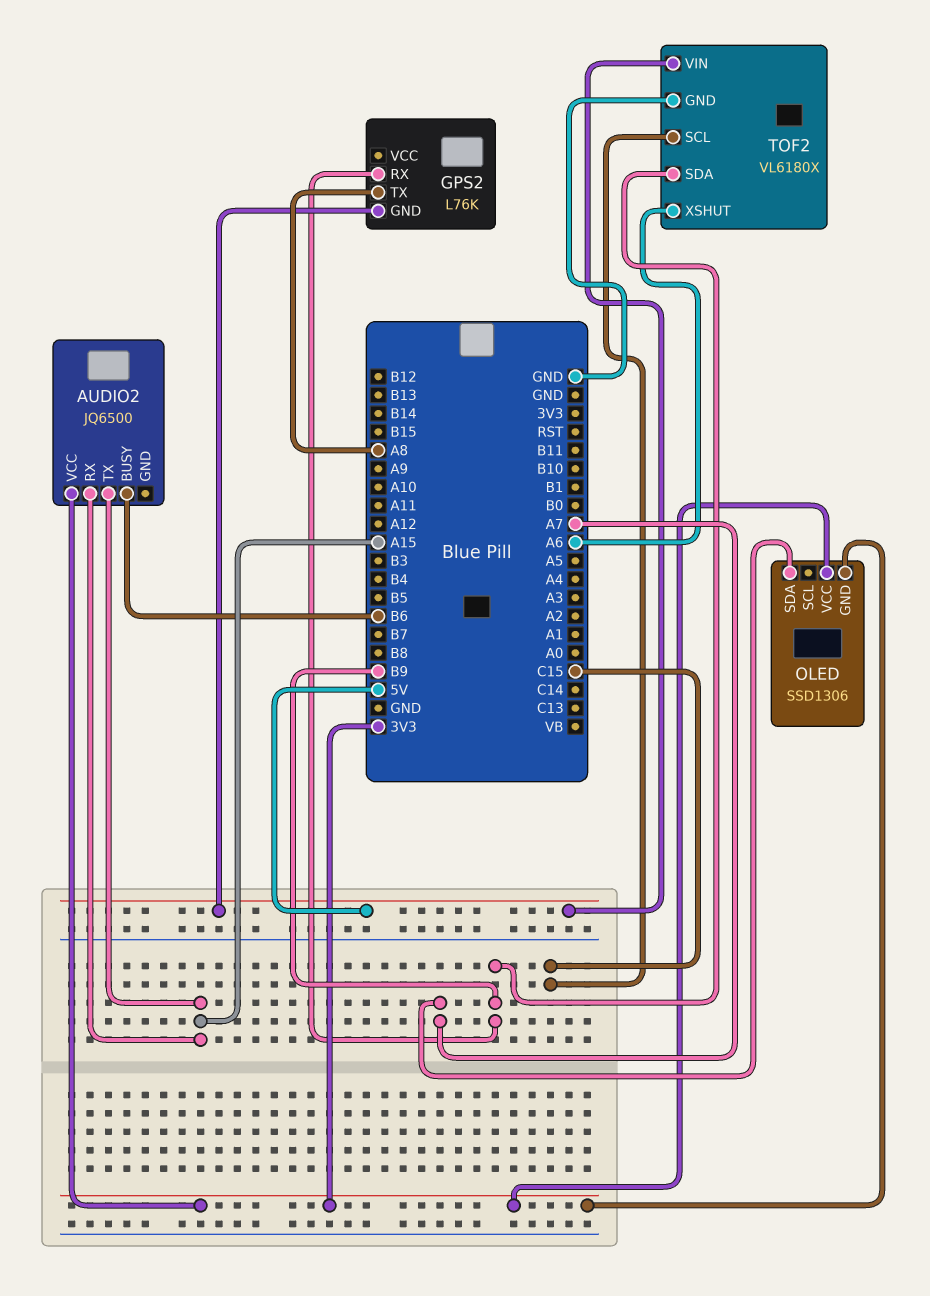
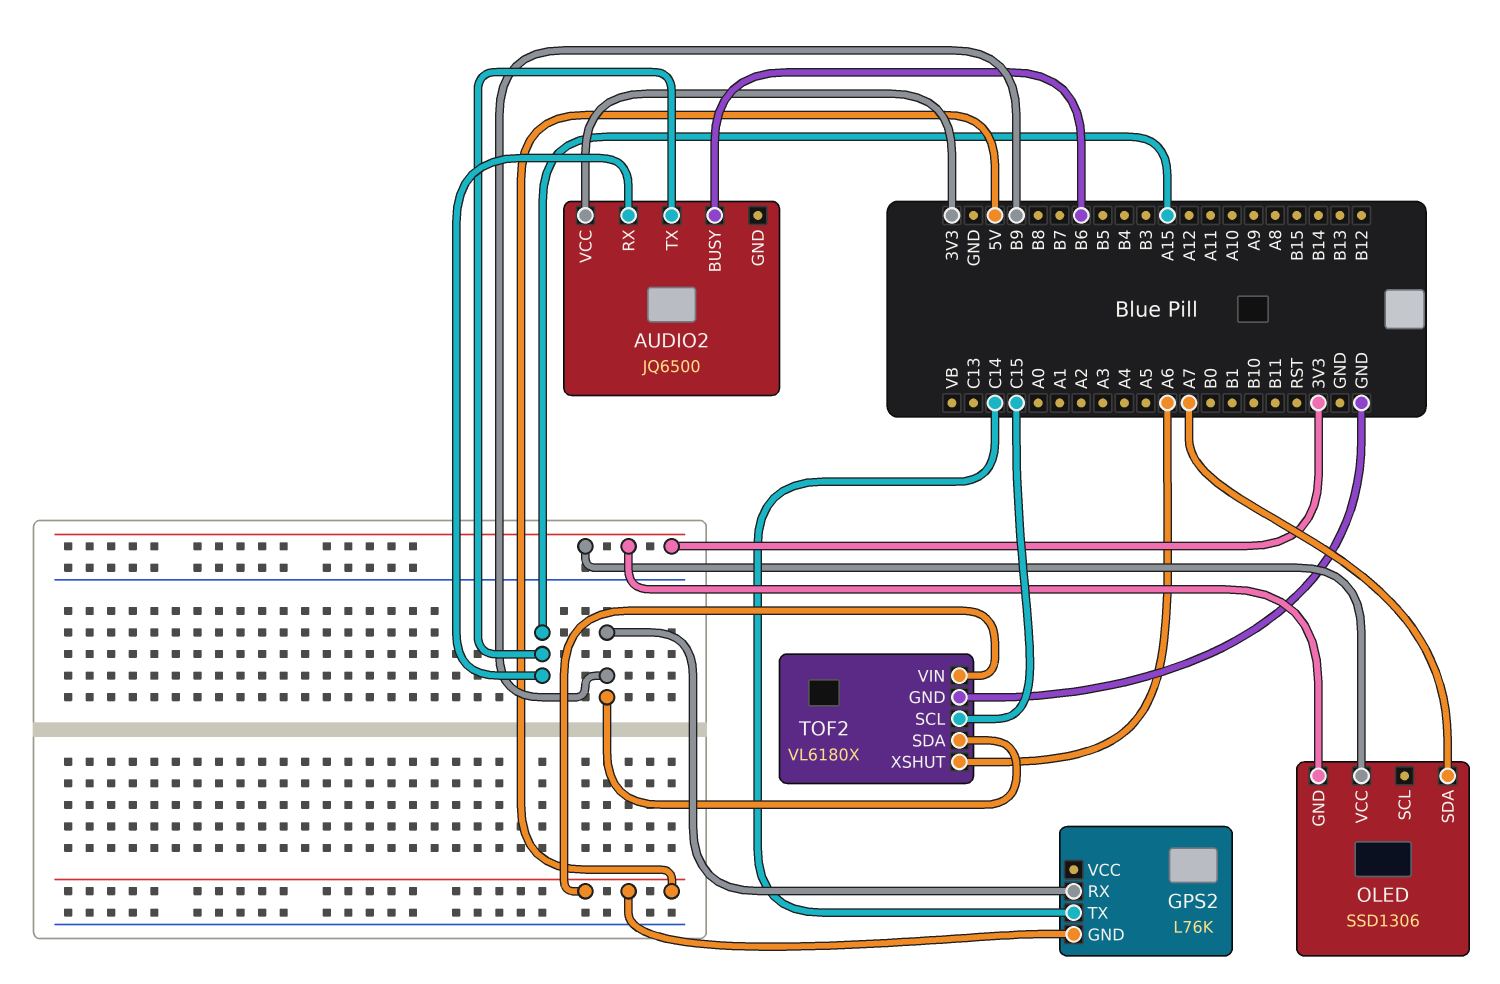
GPS2 pin TX: A8 -> C14

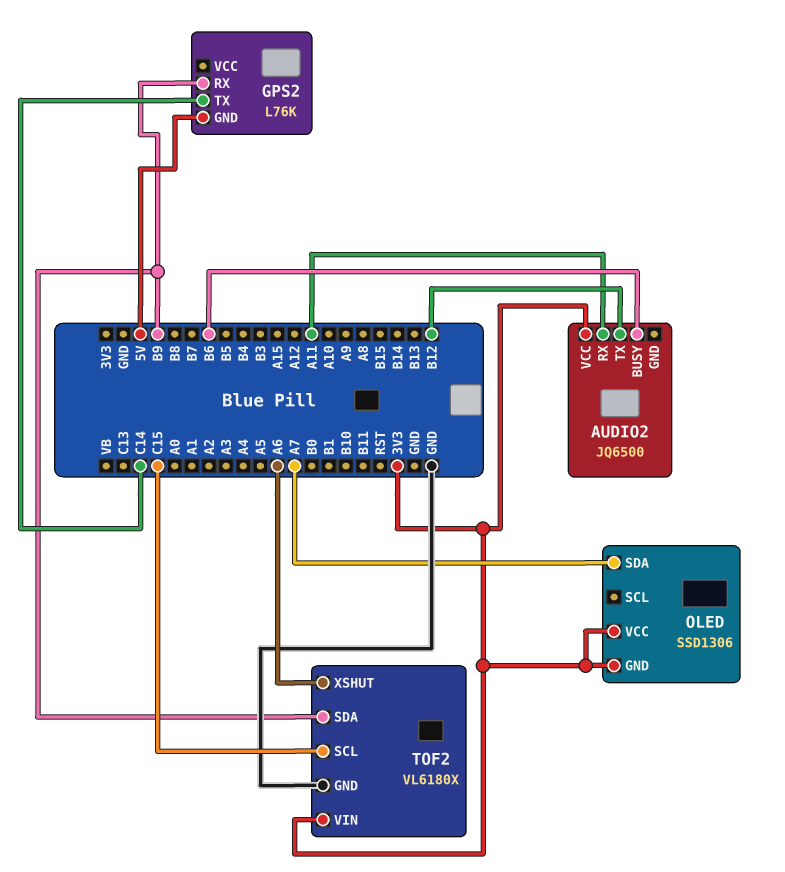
AUDIO2 pin RX: A15 -> A11
AUDIO2 pin TX: A15 -> B12
TOF2 pin VIN: 5V -> 3V3

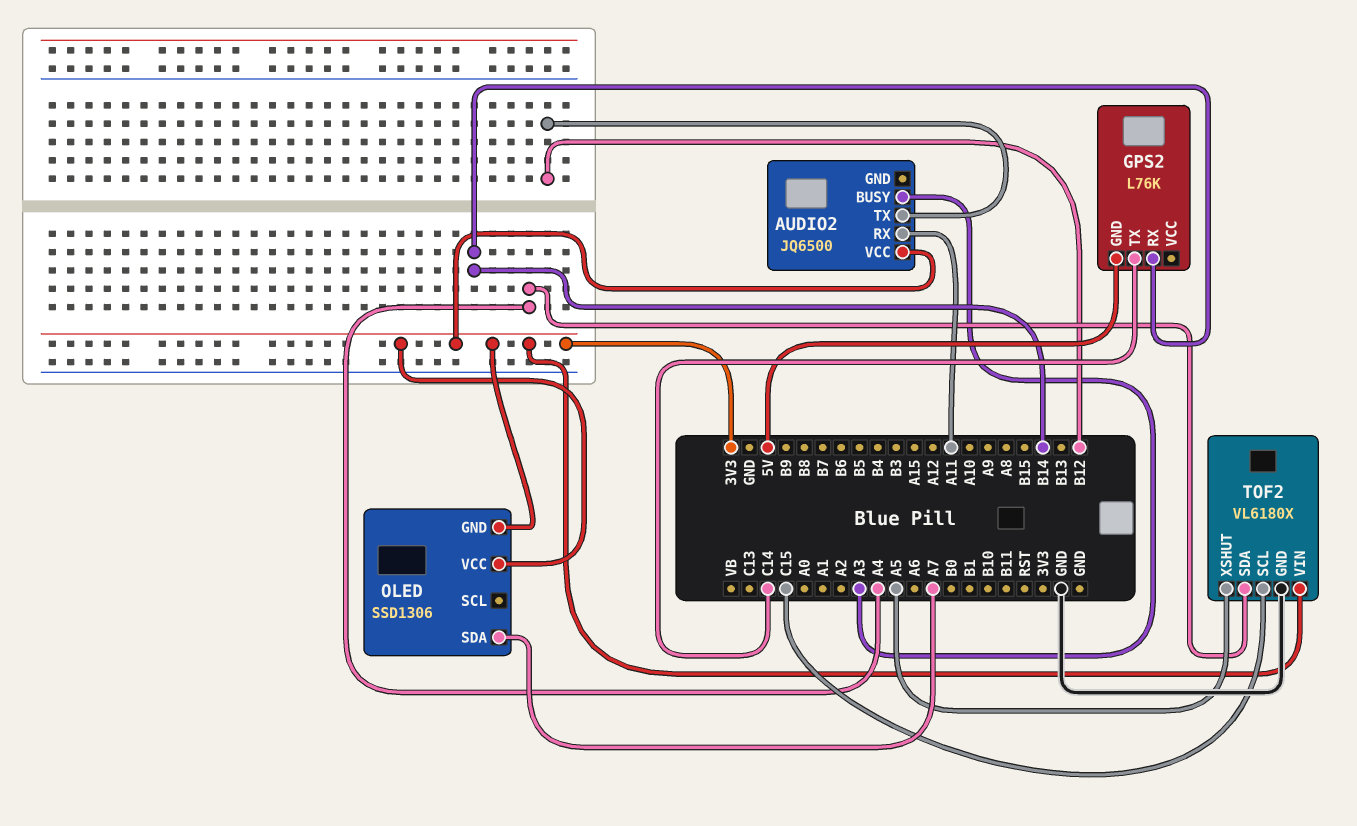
AUDIO2 pin BUSY: B6 -> A3
GPS2 pin RX: B9 -> B14
TOF2 pin SDA: B9 -> A4
TOF2 pin XSHUT: A6 -> A5

